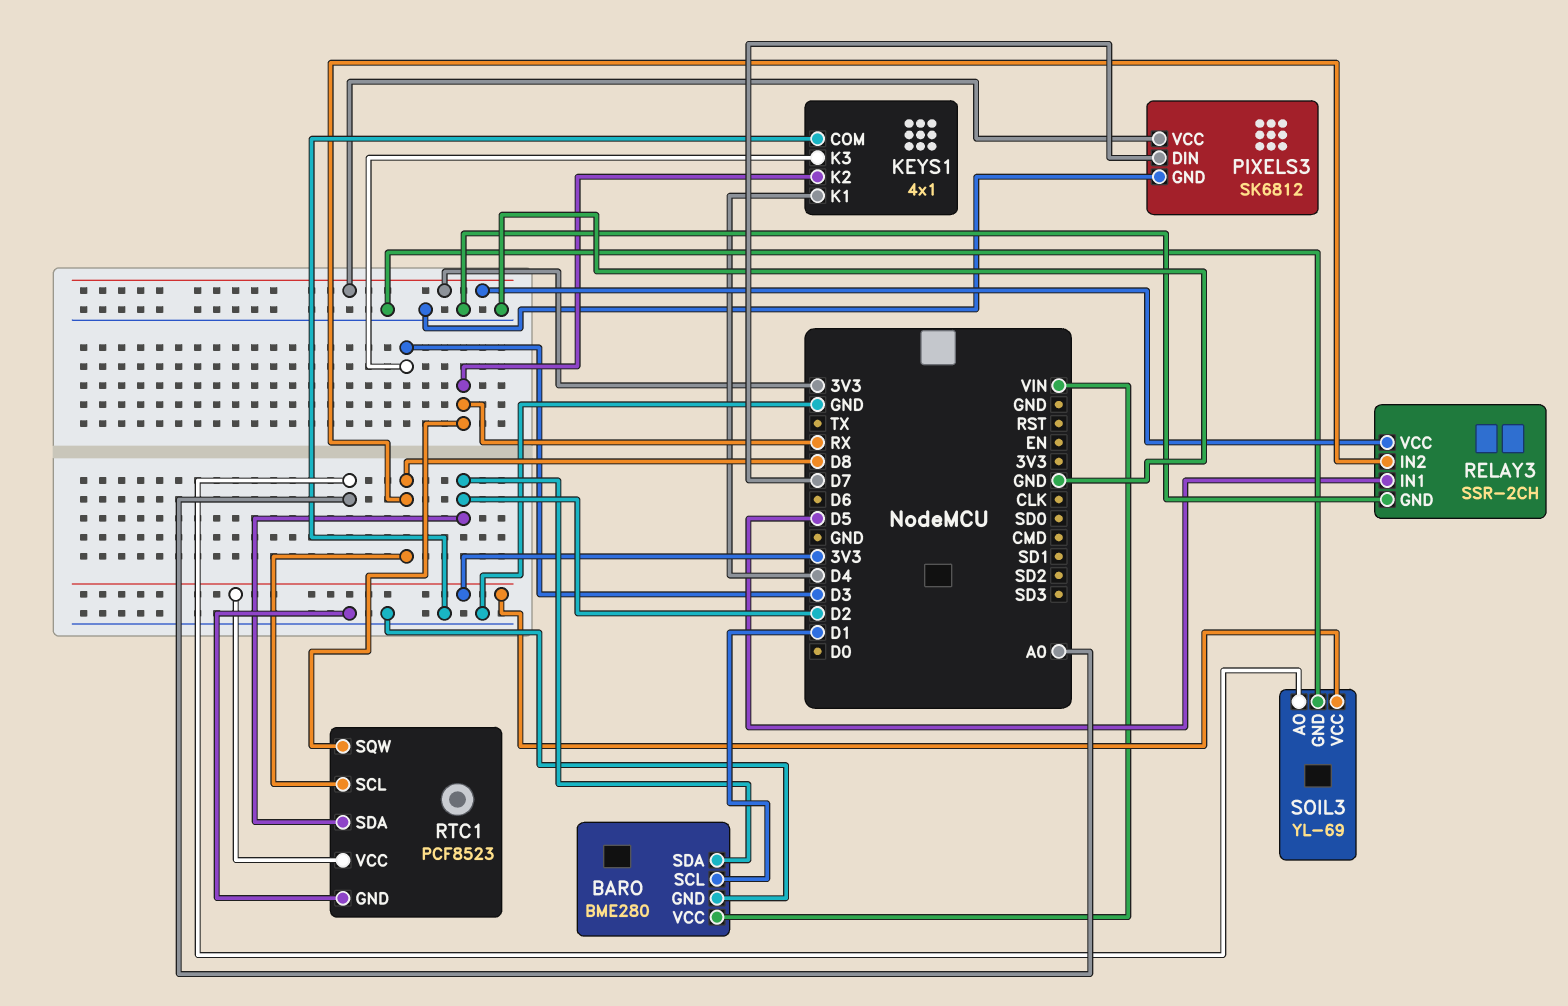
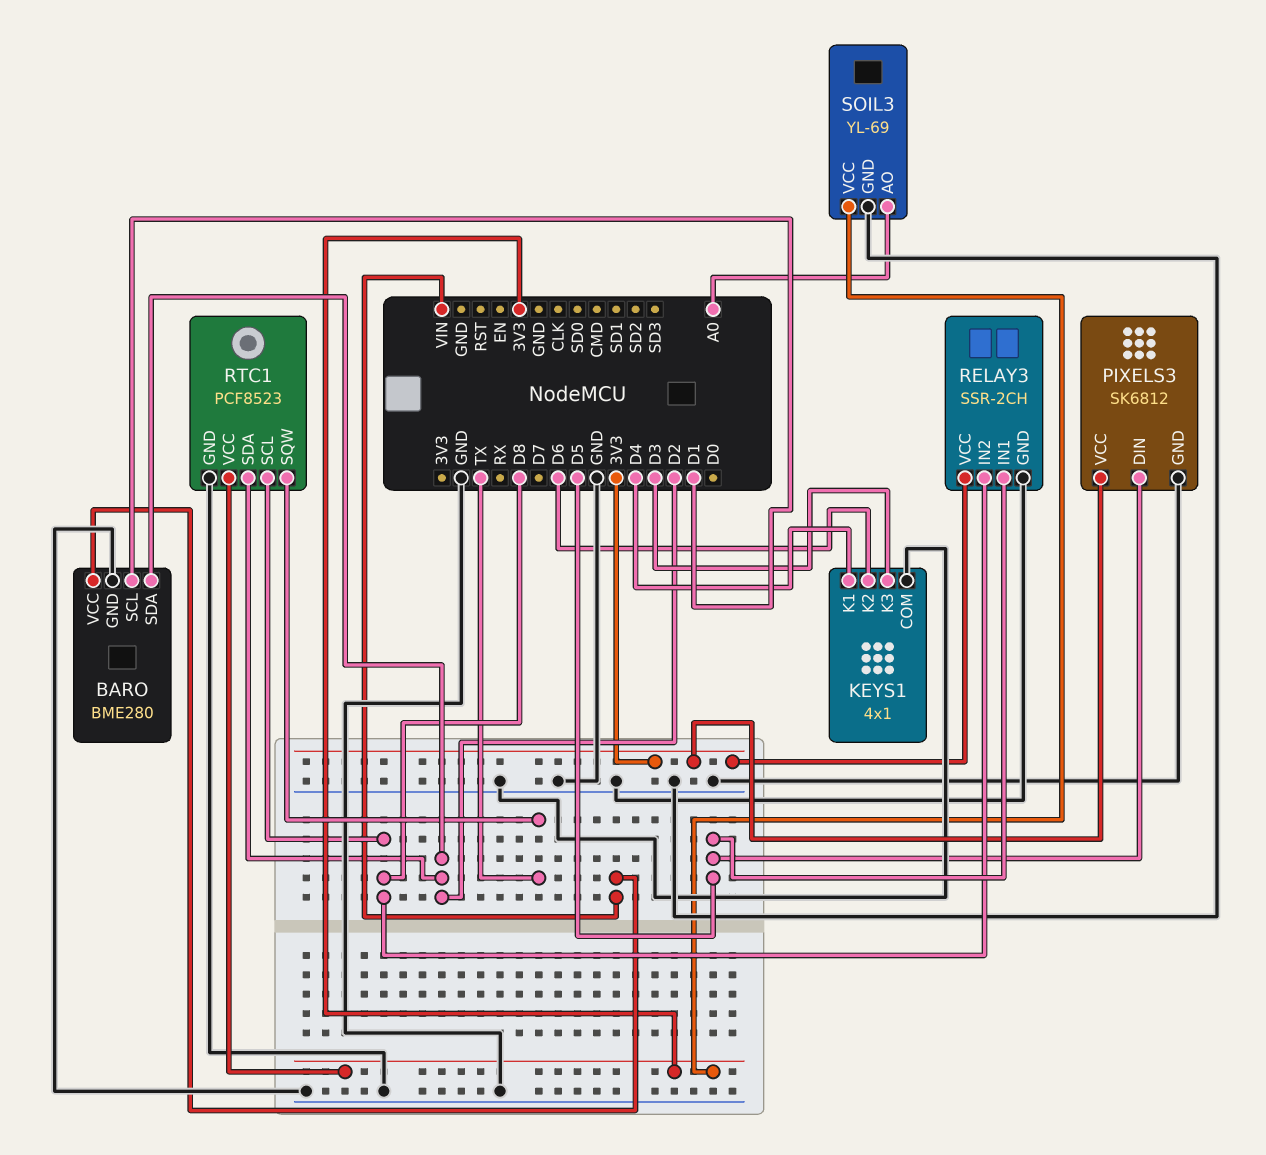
KEYS1 pin K2: RX -> D6
PIXELS3 pin DIN: D7 -> D5
RTC1 pin SQW: RX -> TX

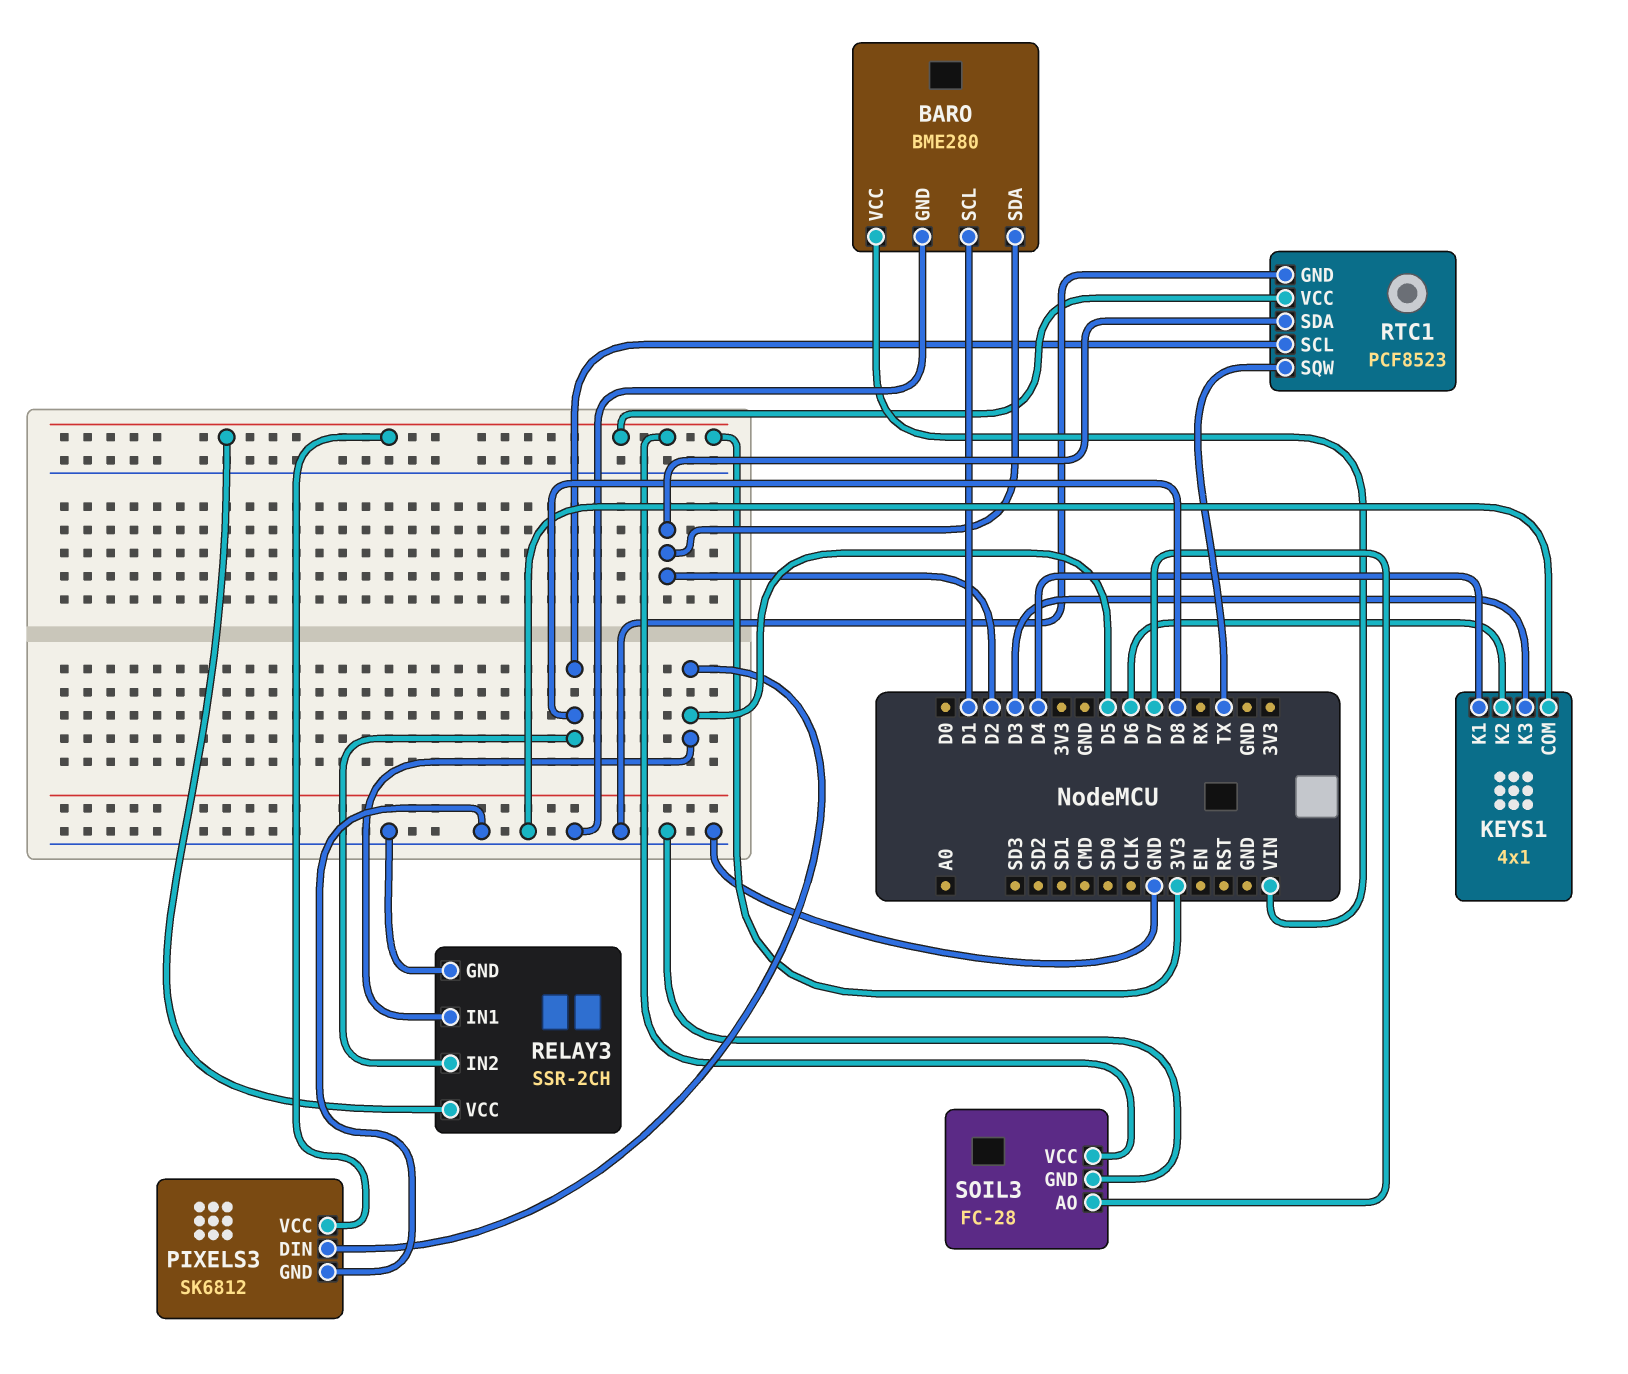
SOIL3: YL-69 -> FC-28
SOIL3 pin AO: A0 -> D7

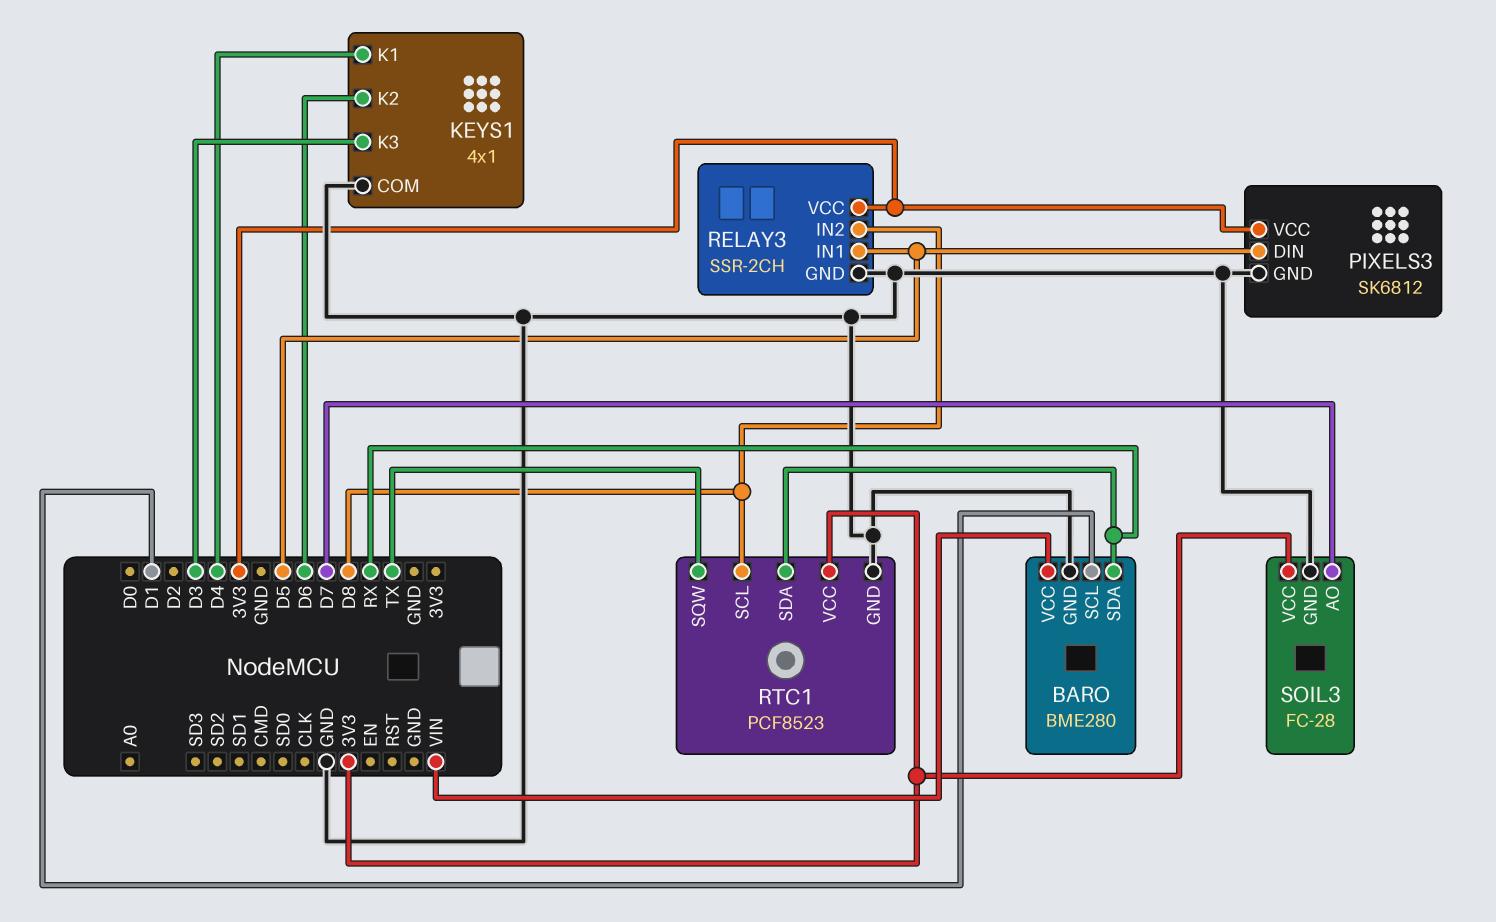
BARO pin SDA: D2 -> RX
RTC1 pin SDA: D2 -> RX

